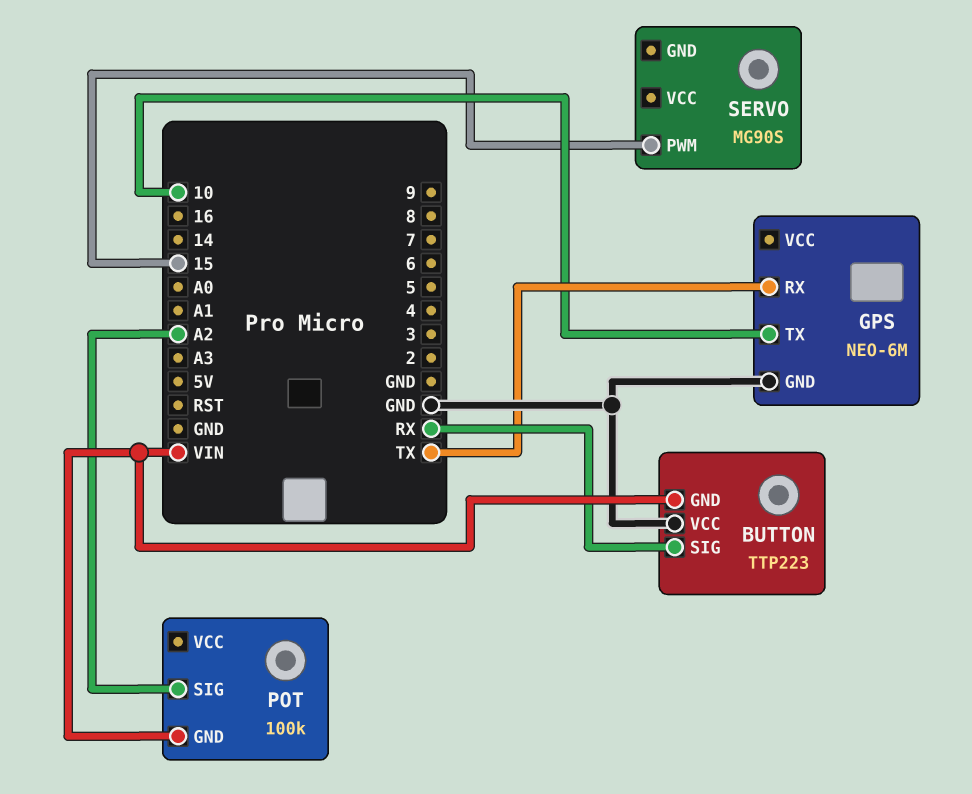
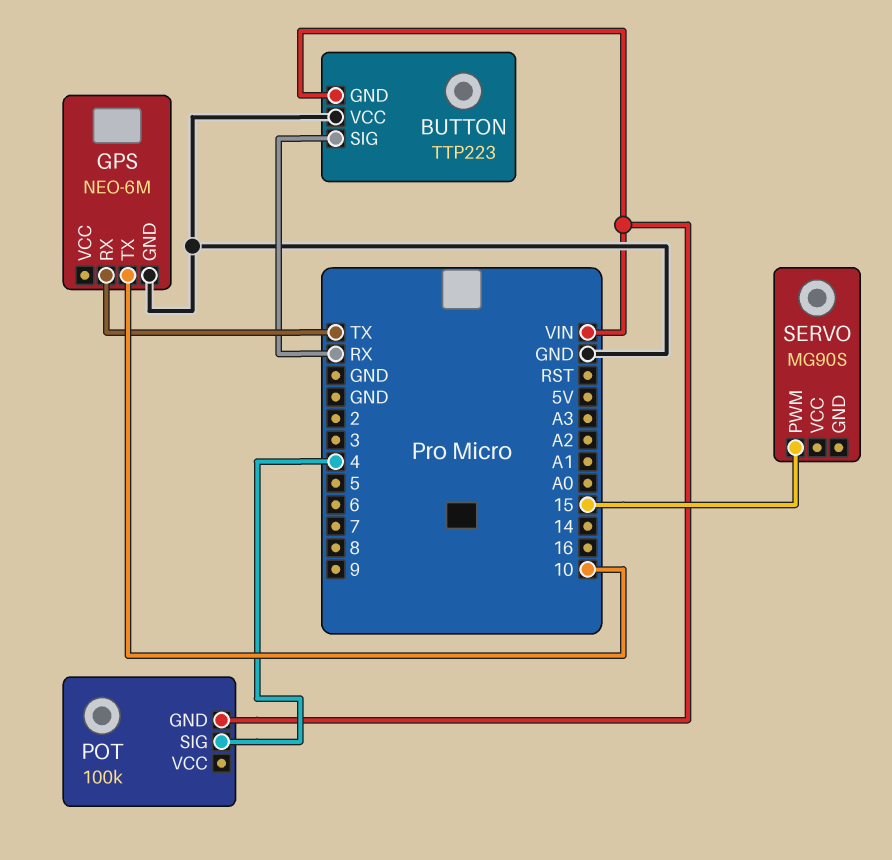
POT pin SIG: A2 -> 4

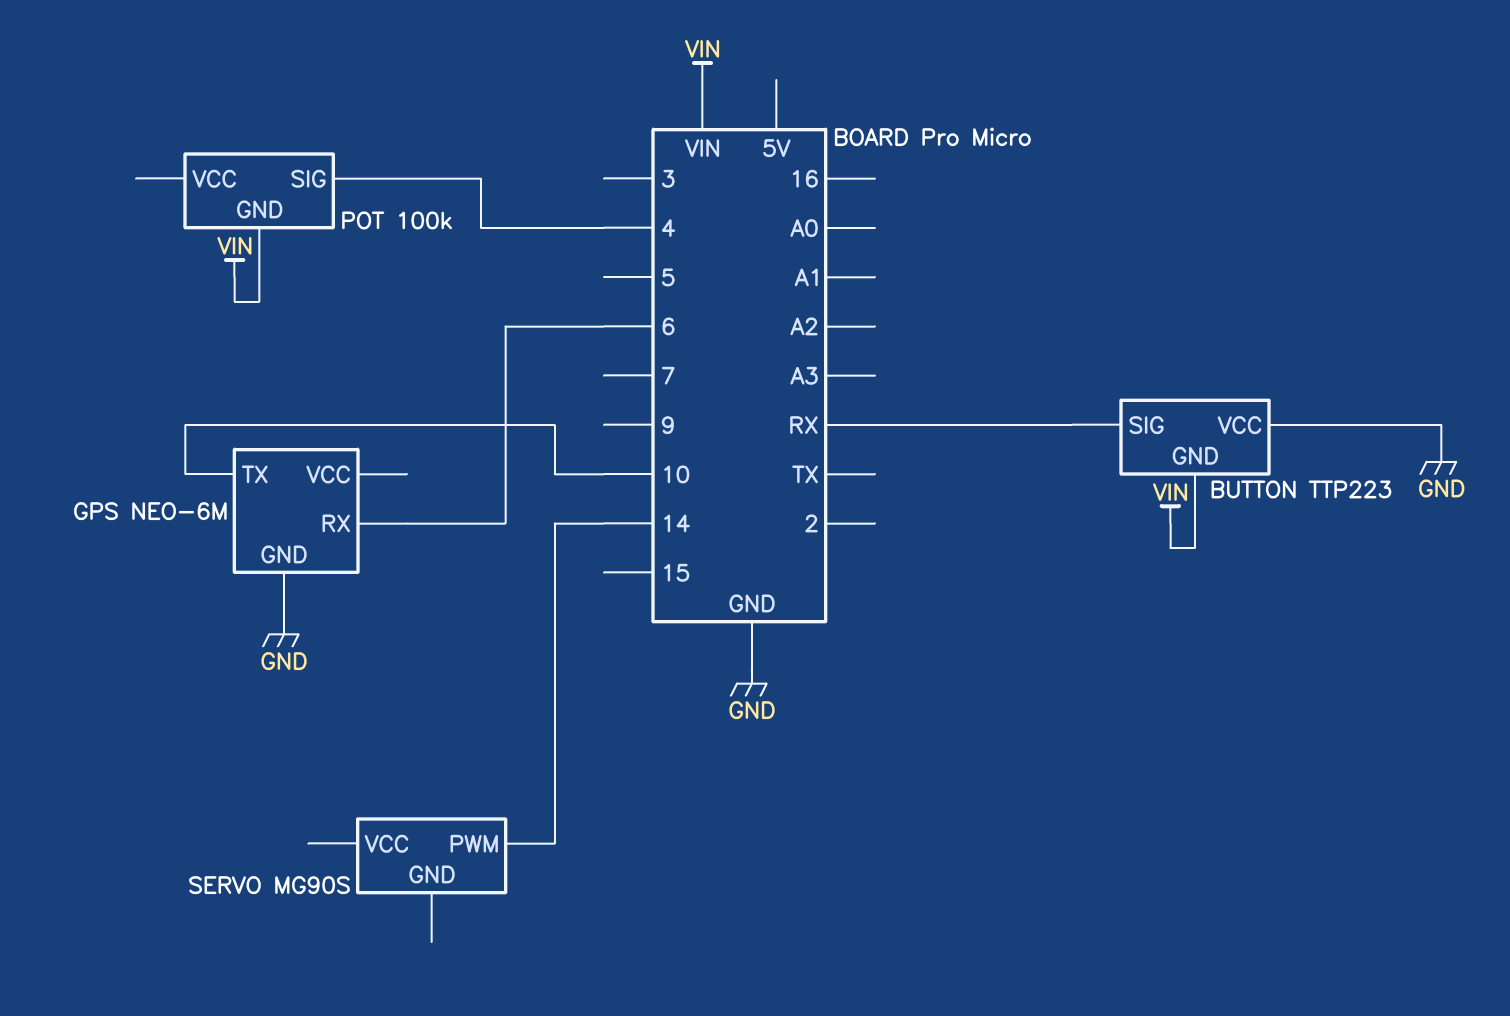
GPS pin RX: TX -> 6
SERVO pin PWM: 15 -> 14

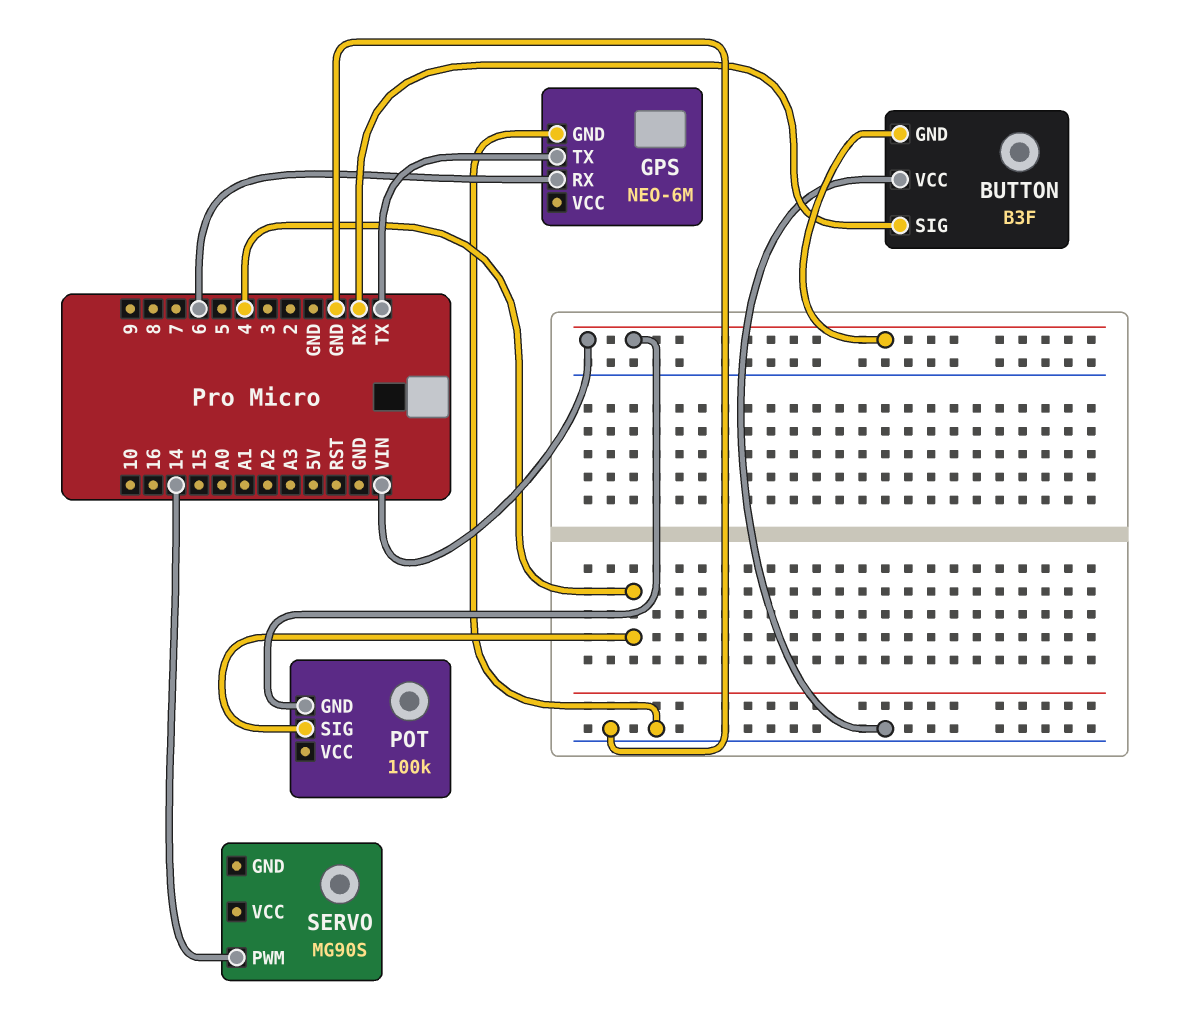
BUTTON: TTP223 -> B3F
GPS pin TX: 10 -> TX

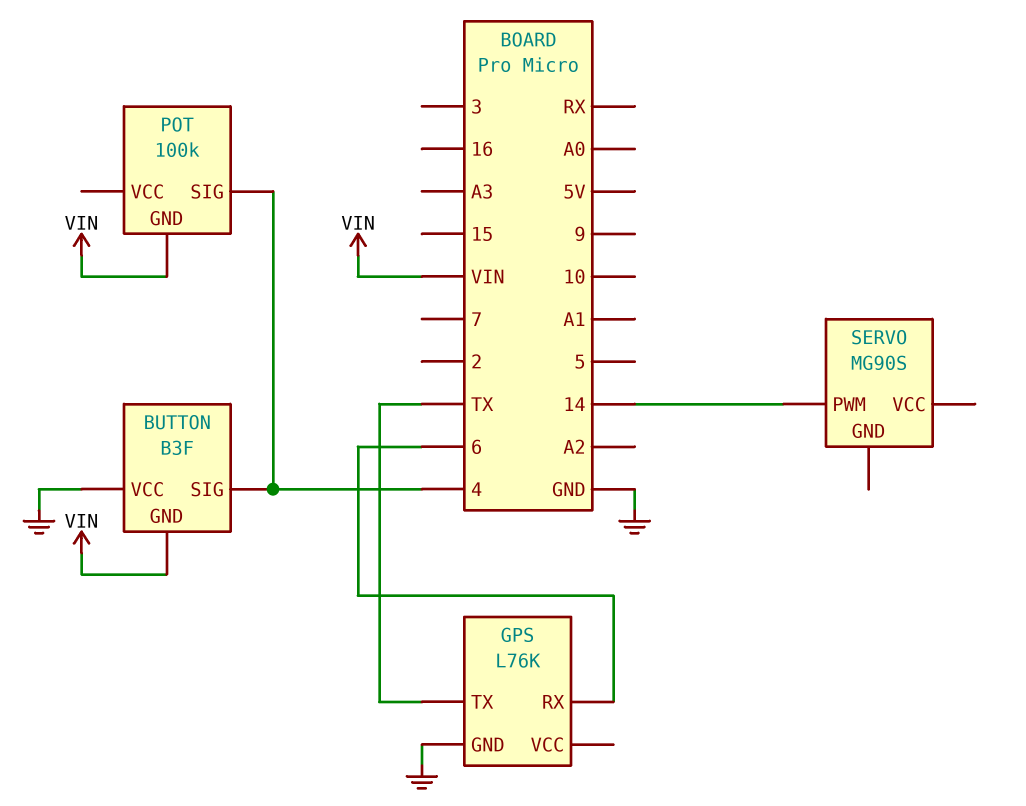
BUTTON pin SIG: RX -> 4
GPS: NEO-6M -> L76K

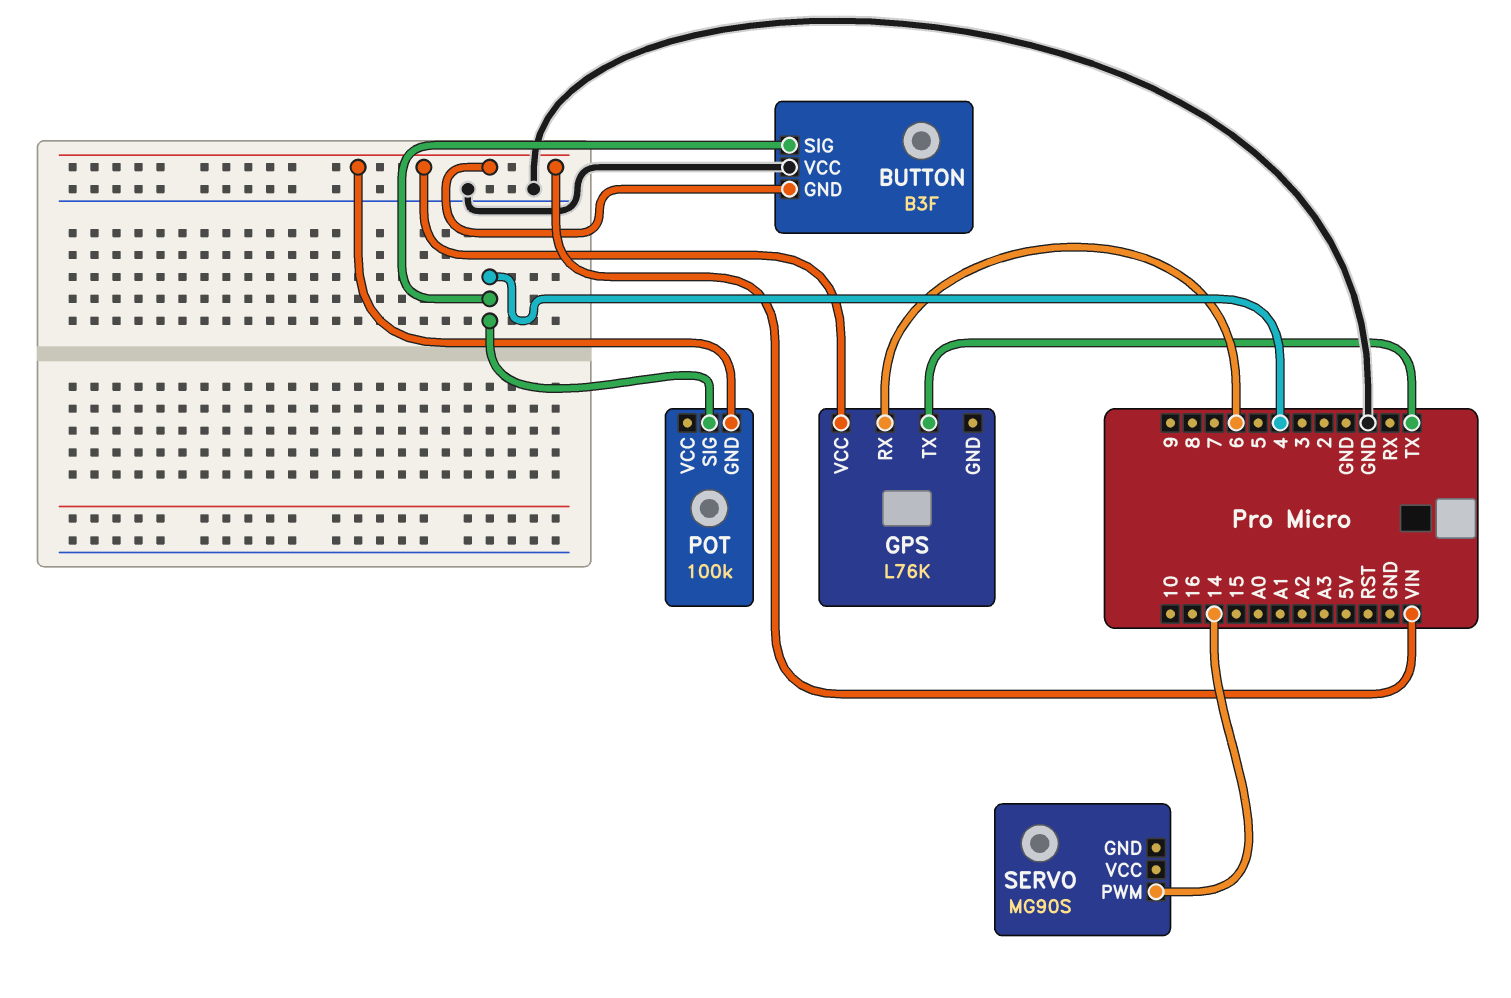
GPS pin GND: GND -> none
GPS pin VCC: none -> VIN

